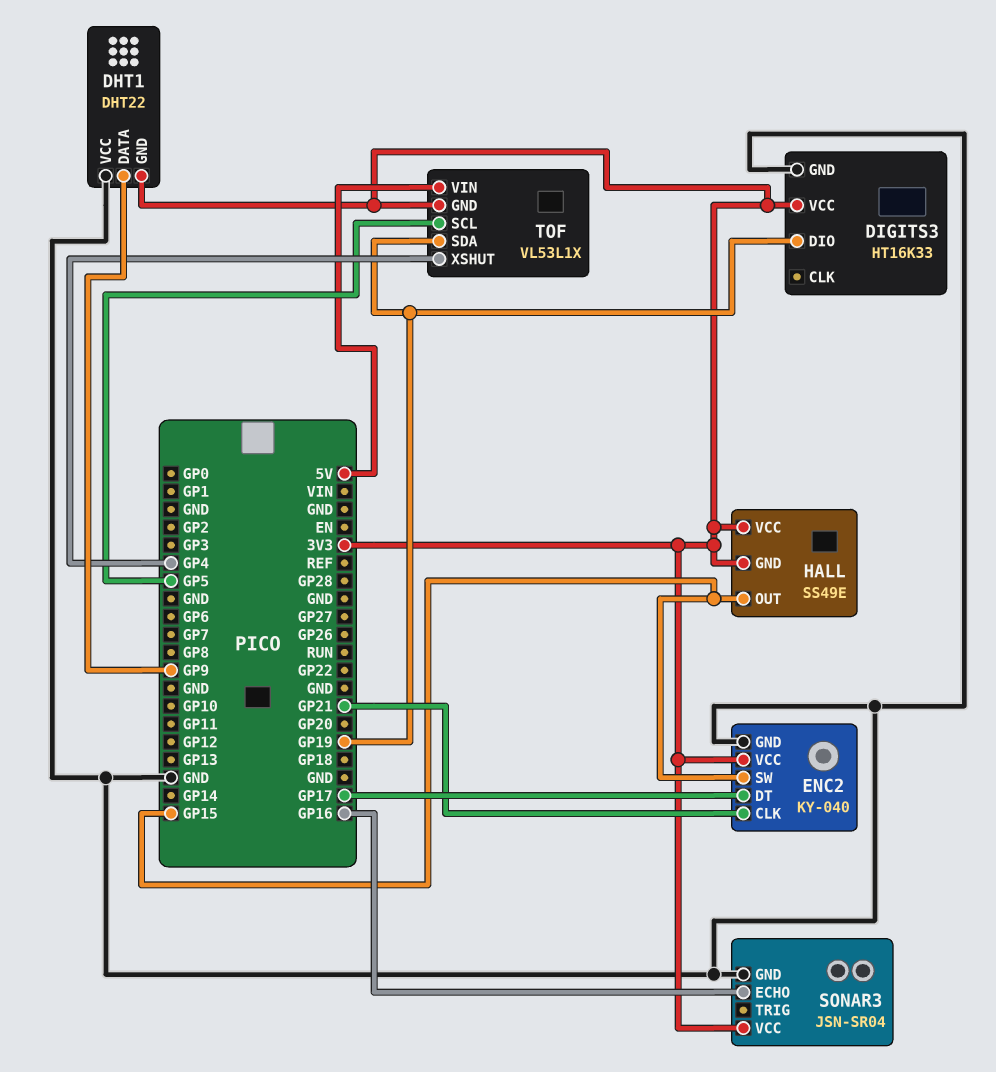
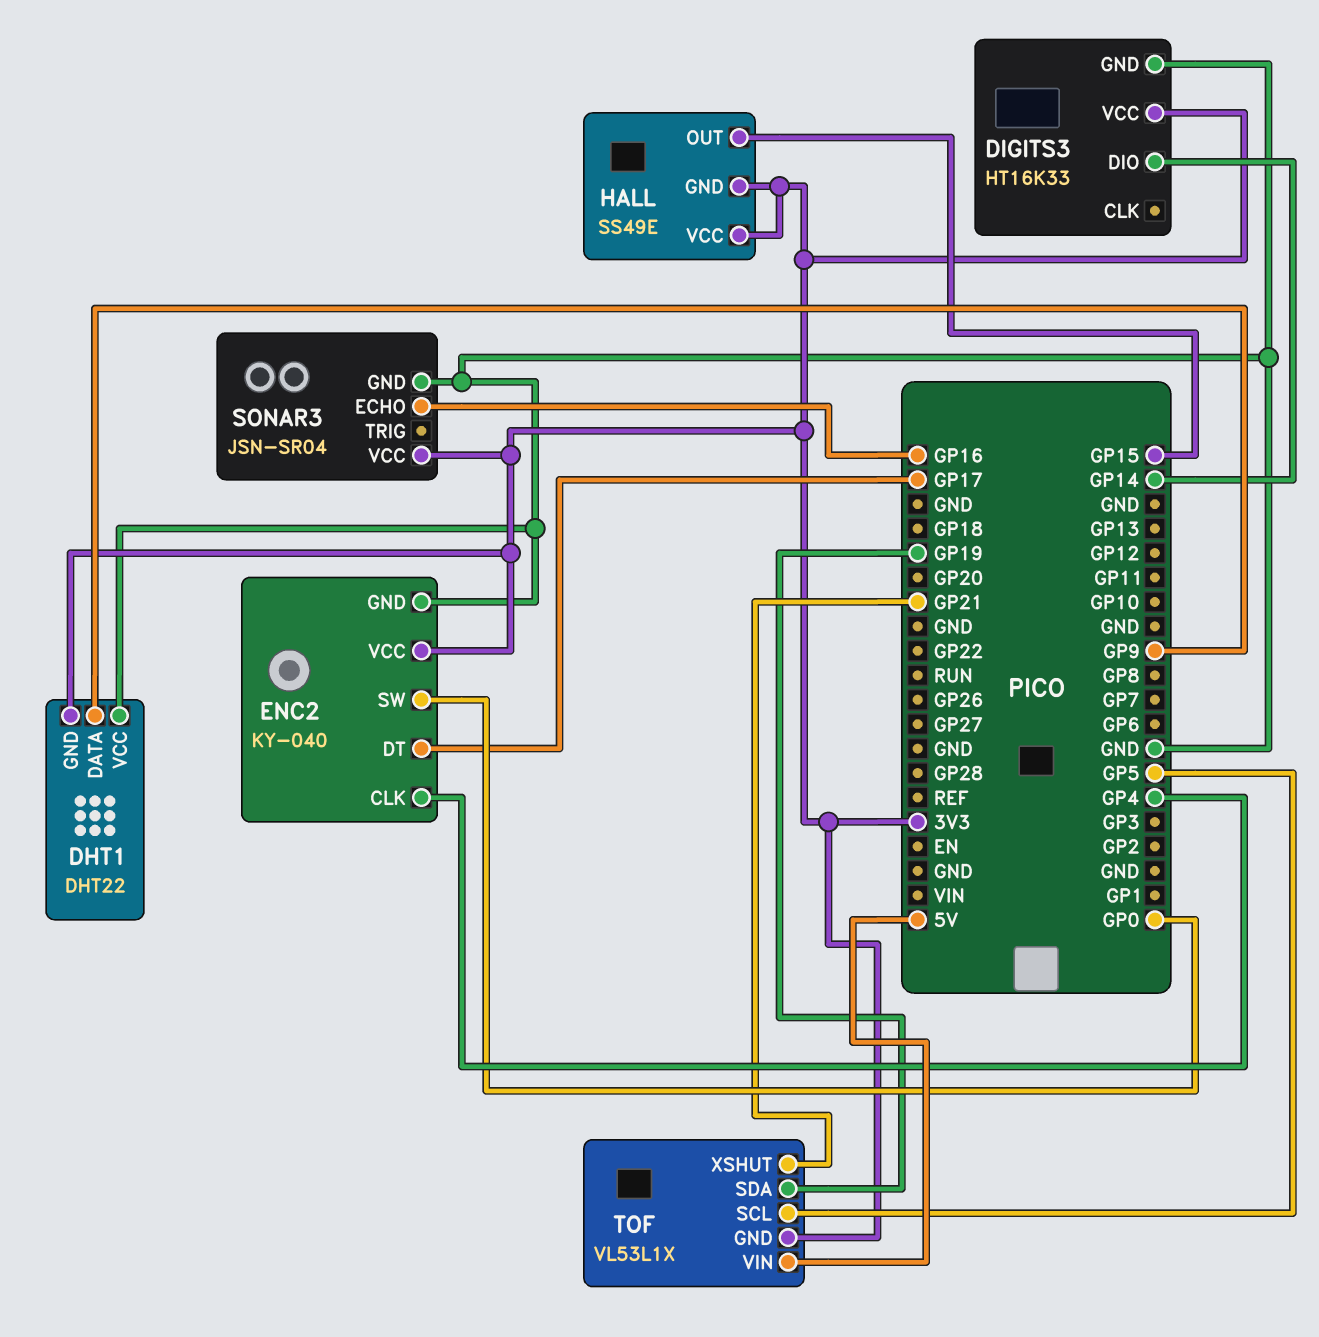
DIGITS3 pin DIO: GP19 -> GP14
ENC2 pin CLK: GP21 -> GP4
ENC2 pin SW: GP15 -> GP0
TOF pin XSHUT: GP4 -> GP21

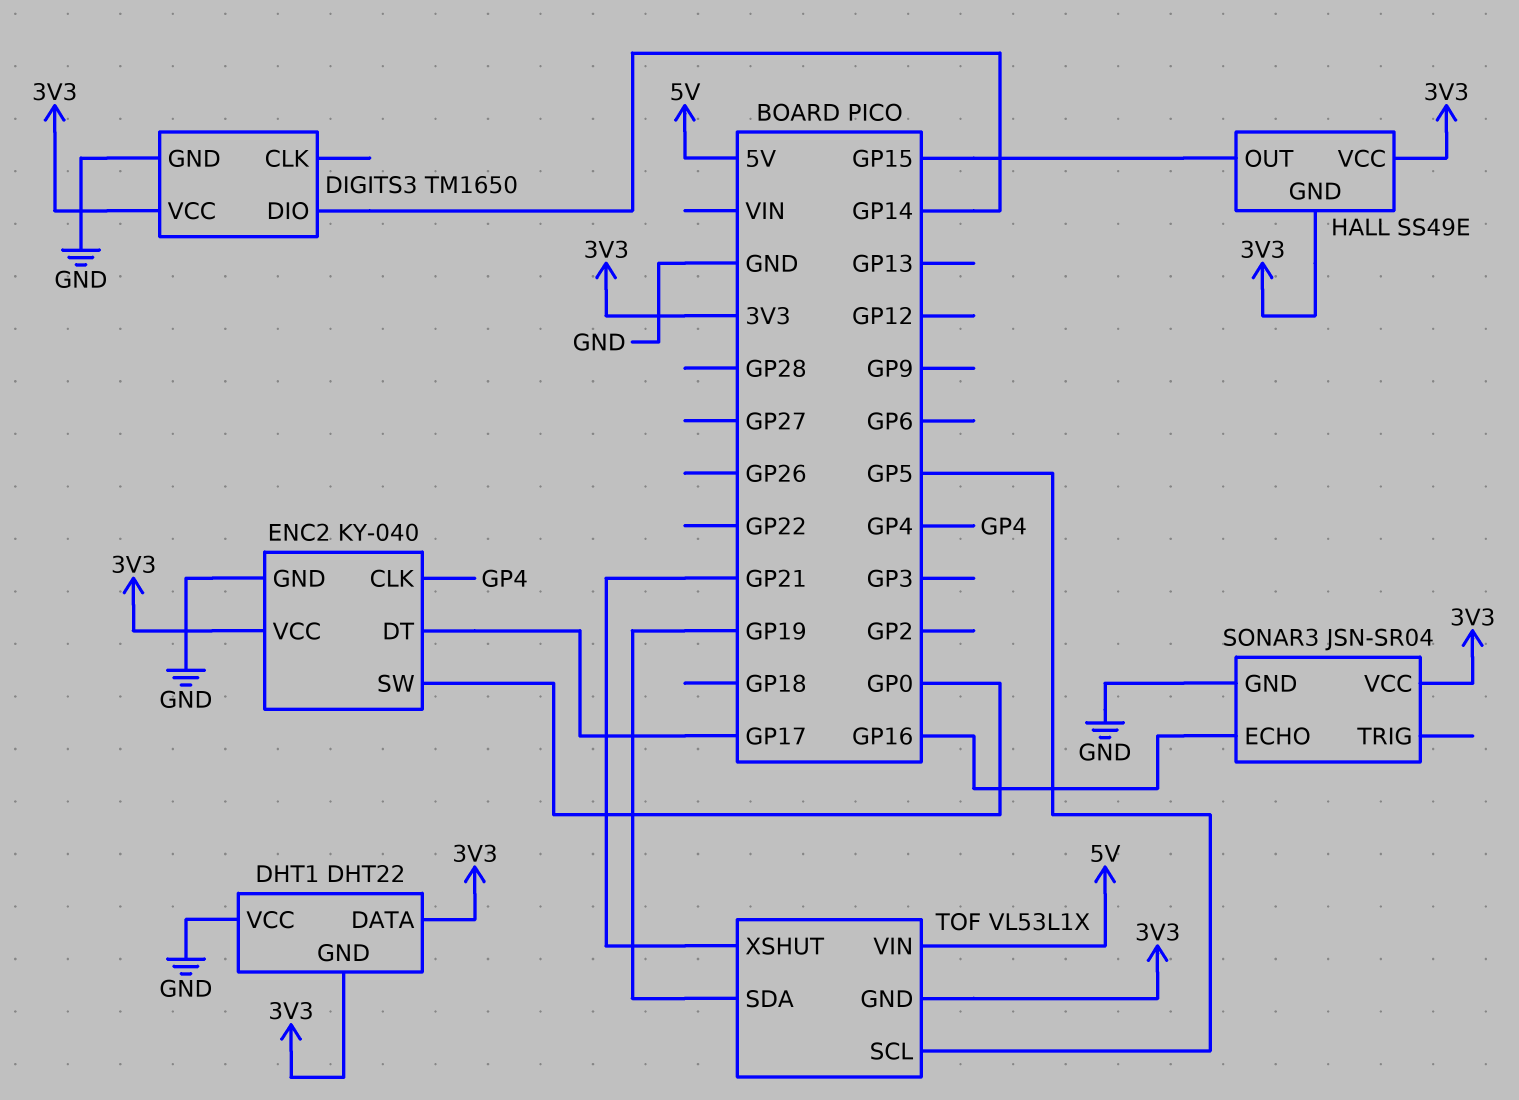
DHT1 pin DATA: GP9 -> 3V3
DIGITS3: HT16K33 -> TM1650

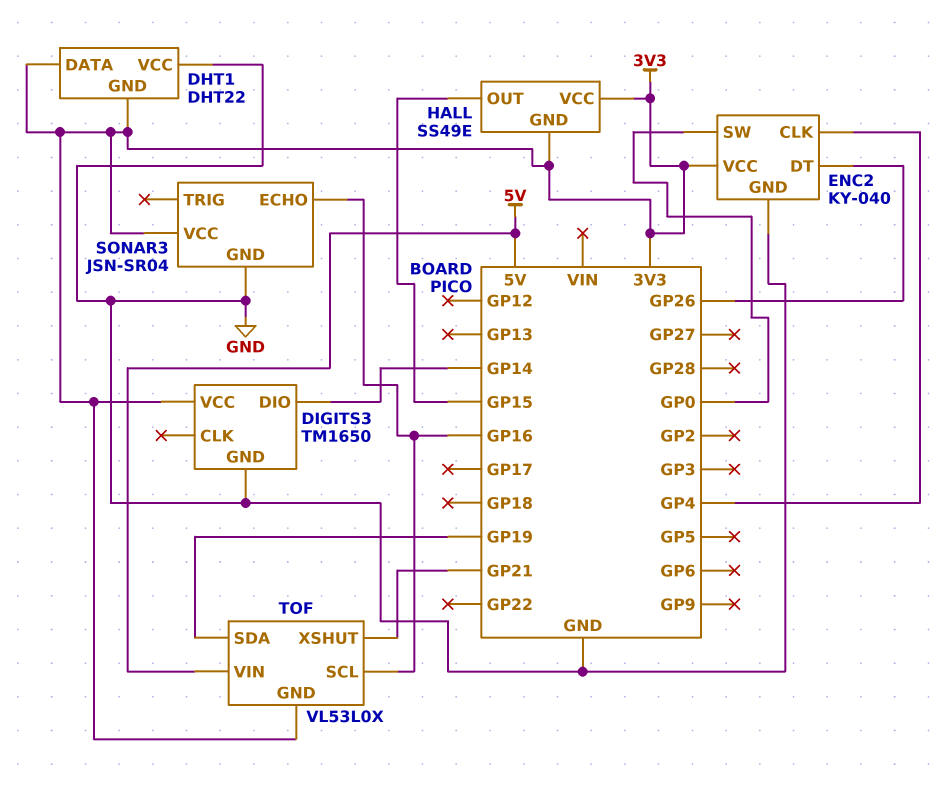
ENC2 pin DT: GP17 -> GP26
TOF: VL53L1X -> VL53L0X
TOF pin SCL: GP5 -> GP16

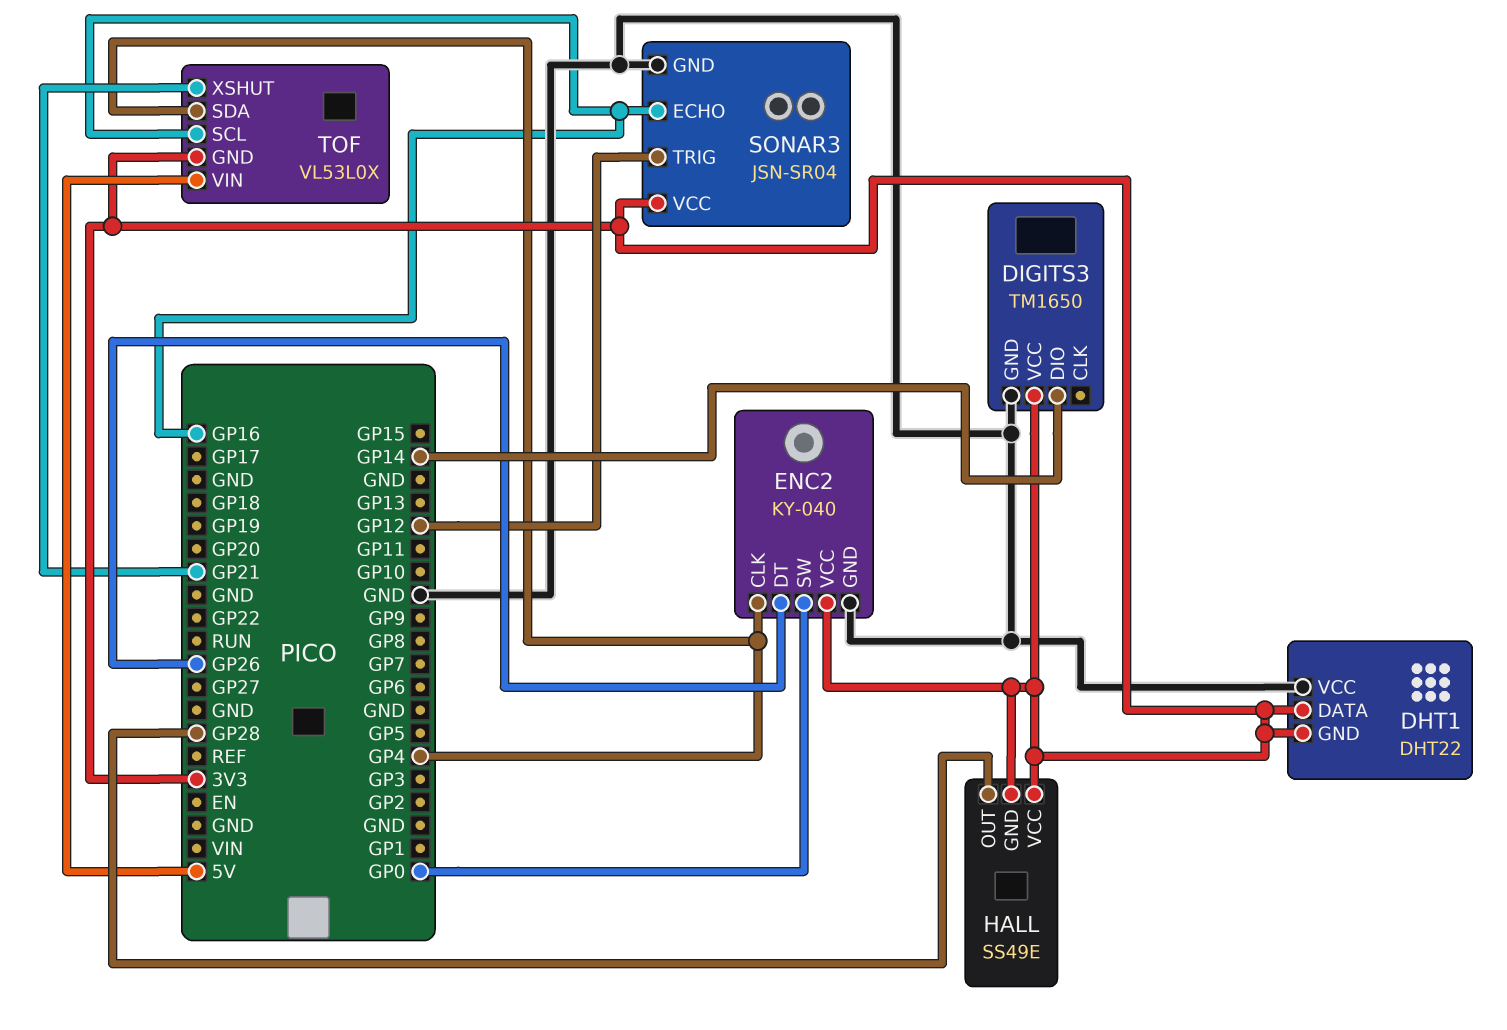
HALL pin OUT: GP15 -> GP28
SONAR3 pin TRIG: none -> GP12
TOF pin SDA: GP19 -> GP4

